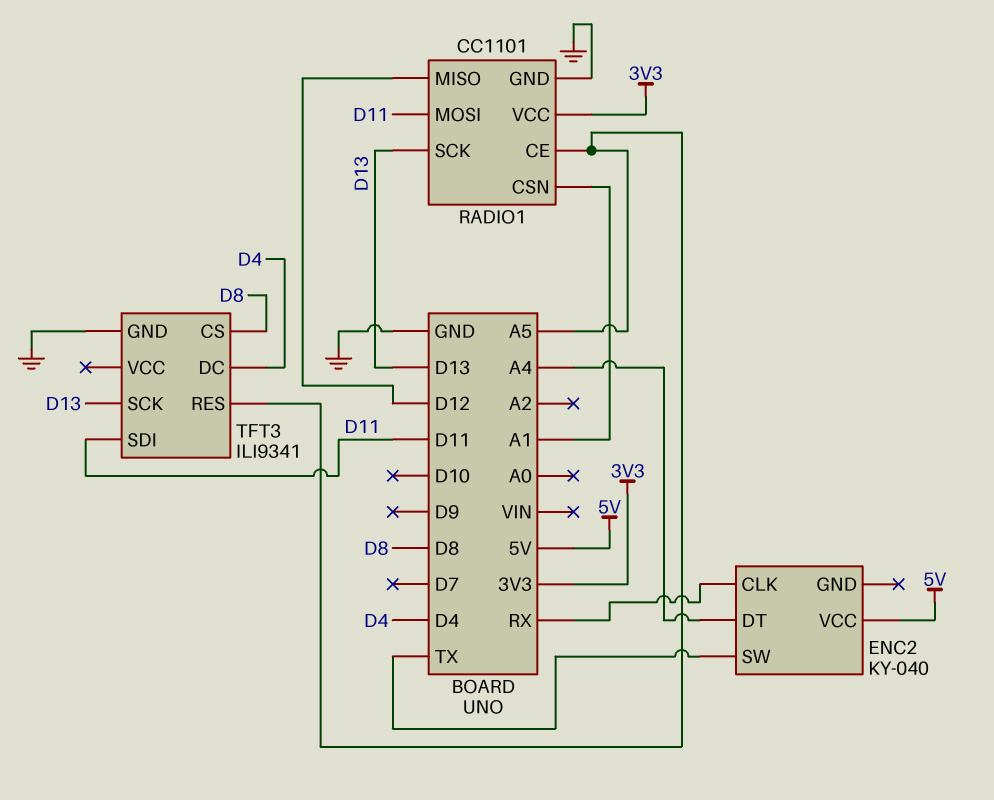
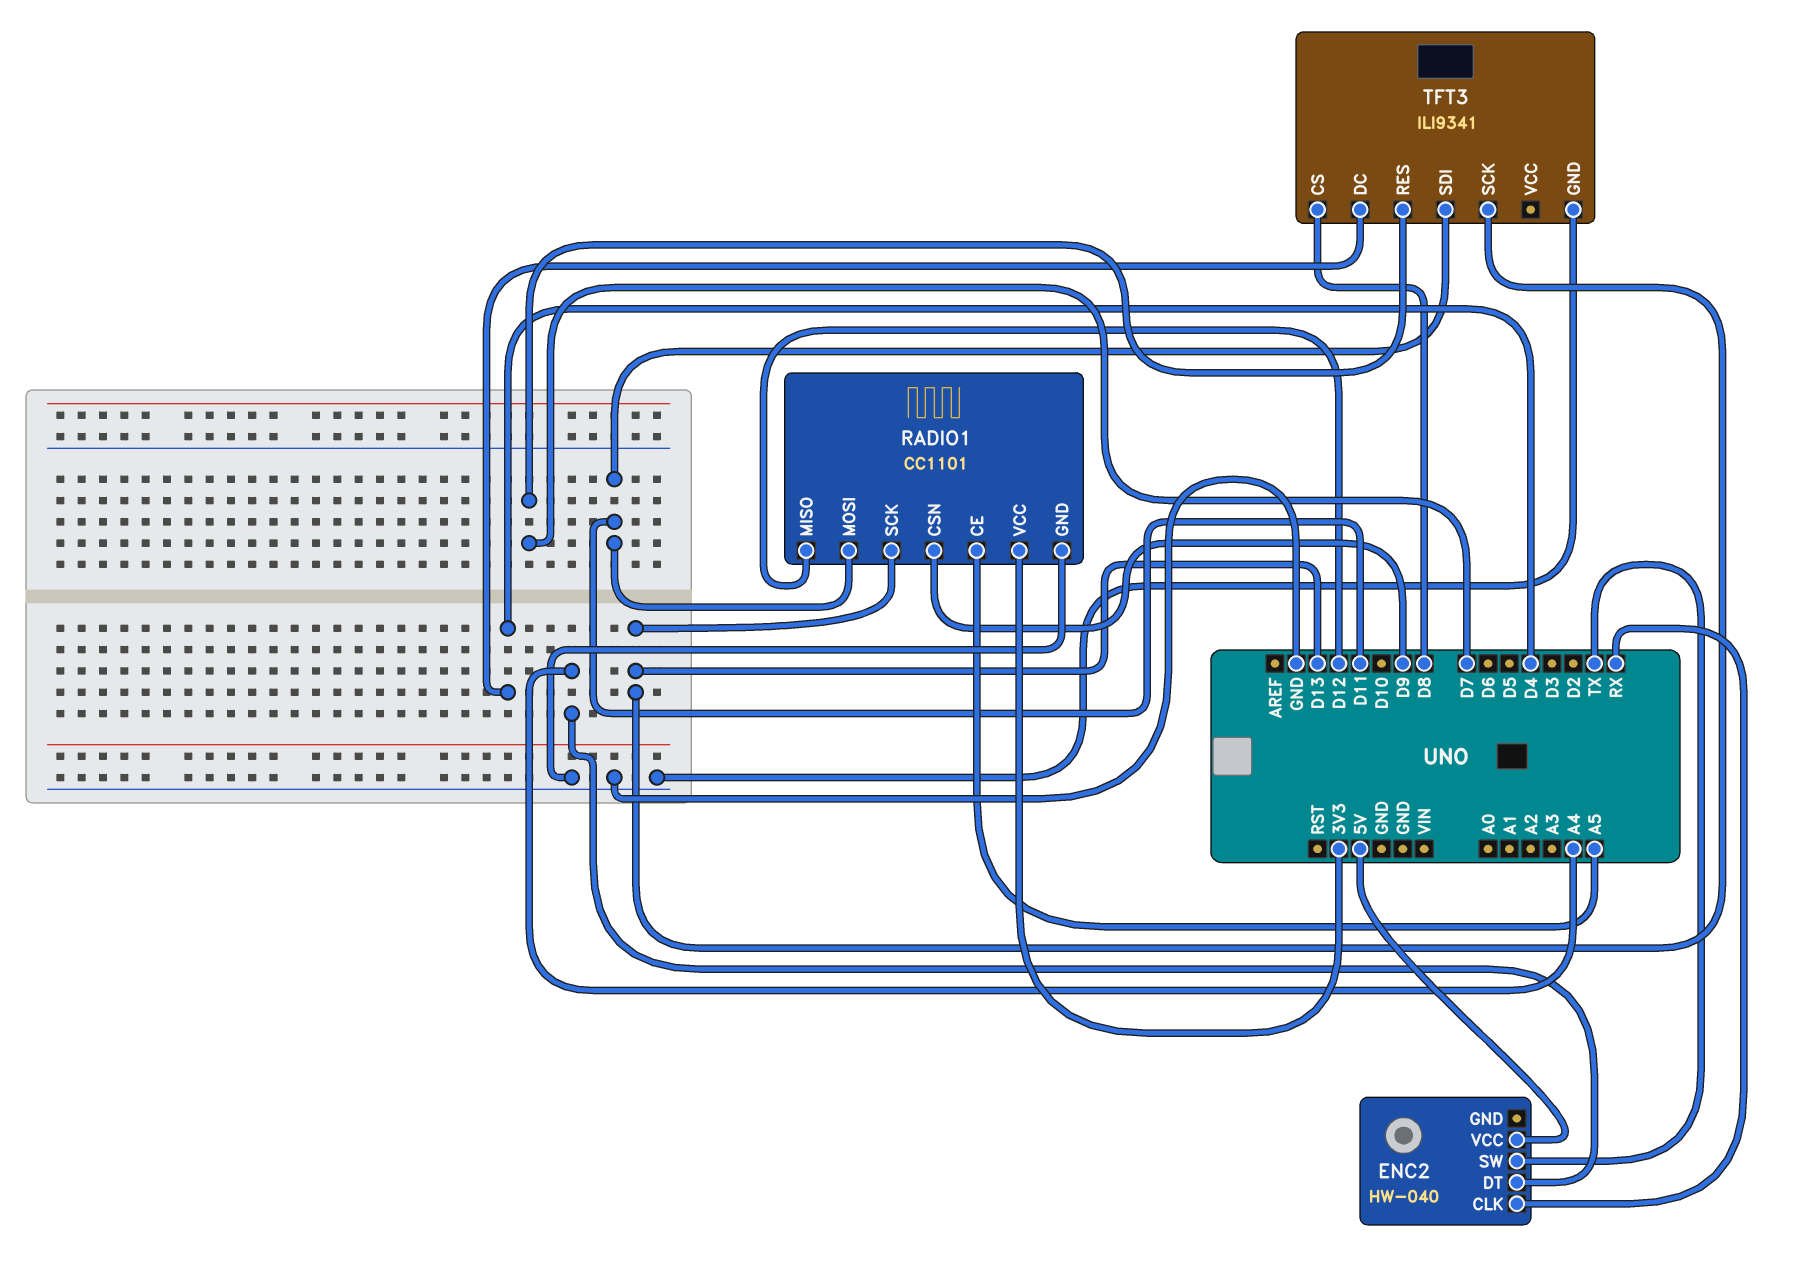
ENC2: KY-040 -> HW-040
RADIO1 pin CSN: A1 -> D9
TFT3 pin RES: A5 -> D7

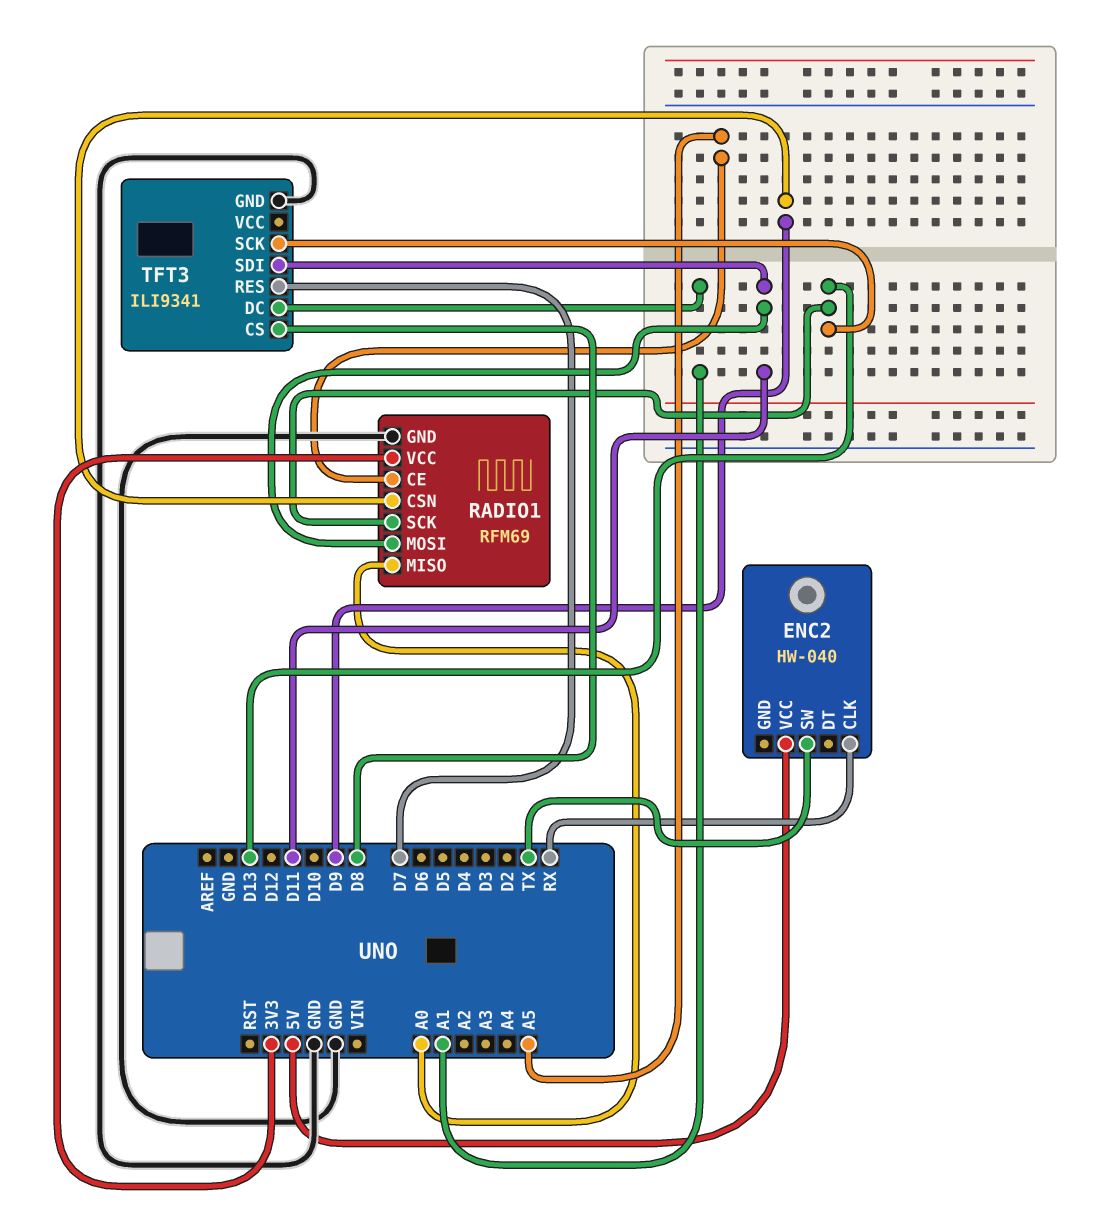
ENC2 pin DT: A4 -> none
RADIO1: CC1101 -> RFM69
RADIO1 pin MISO: D12 -> A0
TFT3 pin DC: D4 -> A1

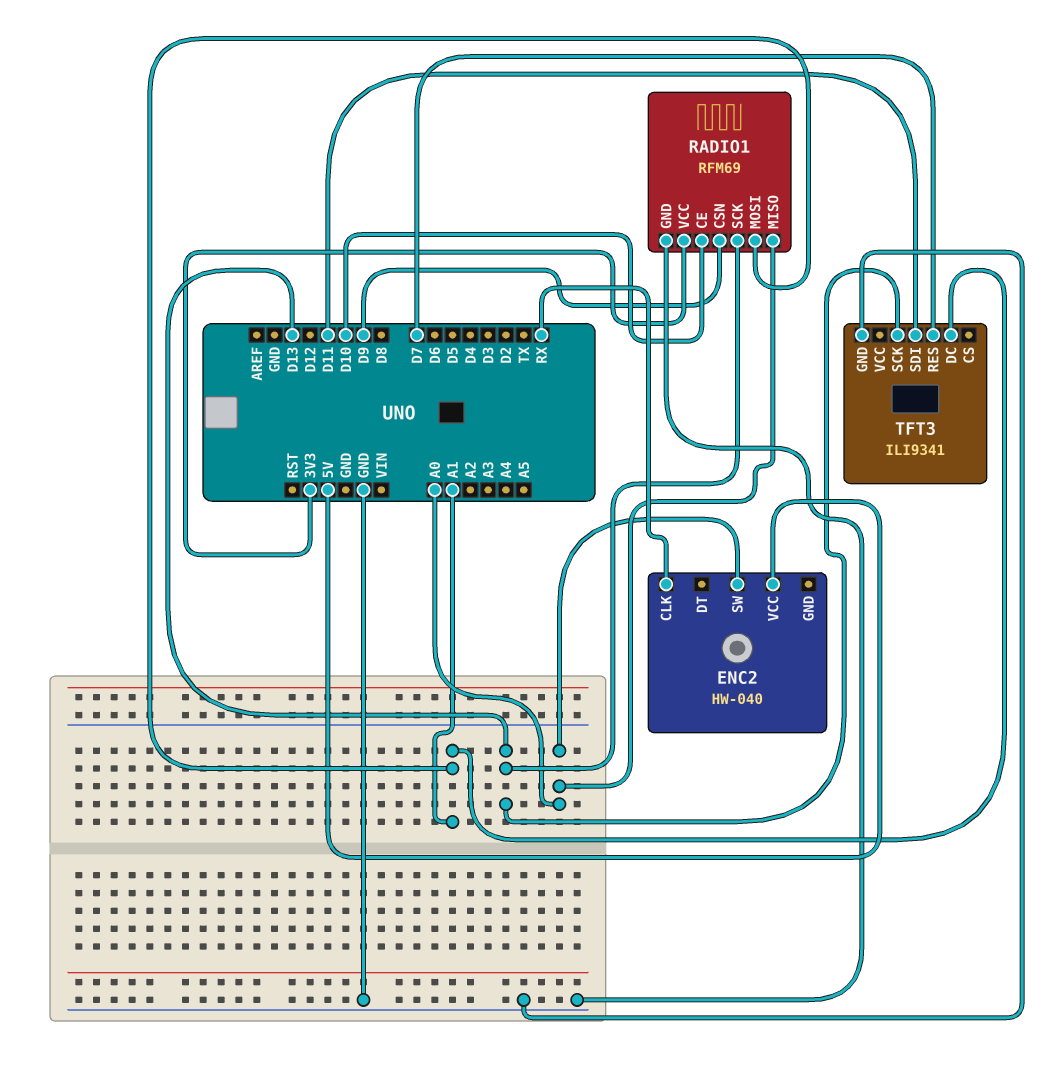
ENC2 pin SW: TX -> A0
RADIO1 pin CE: A5 -> D10
RADIO1 pin MOSI: D11 -> A1
TFT3 pin CS: D8 -> none

